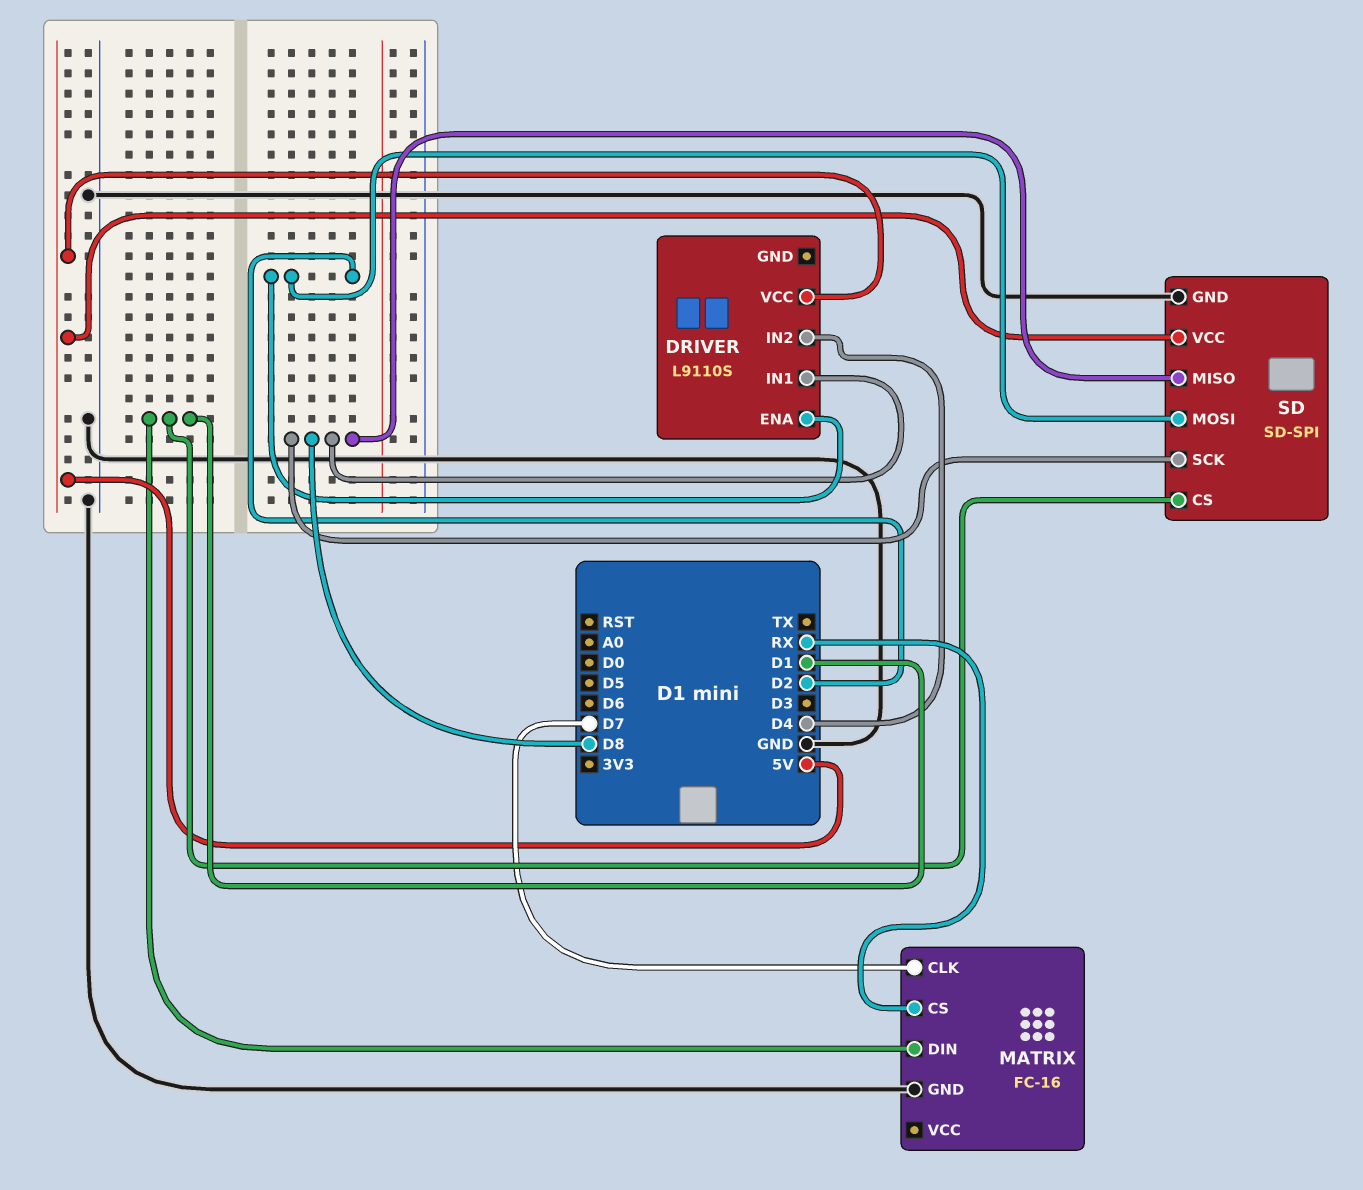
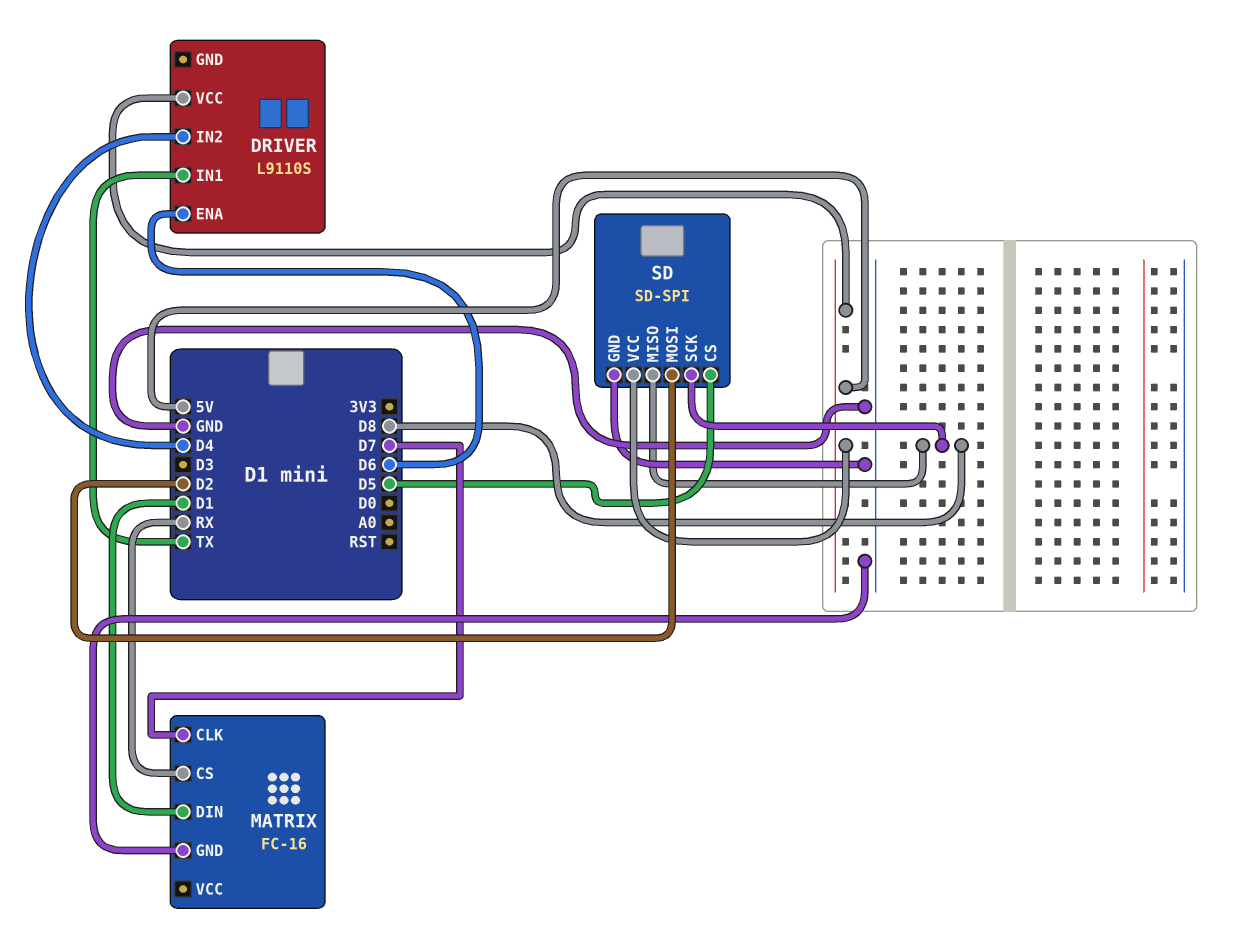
DRIVER pin ENA: D2 -> D6
DRIVER pin IN1: D8 -> TX
SD pin CS: D1 -> D5

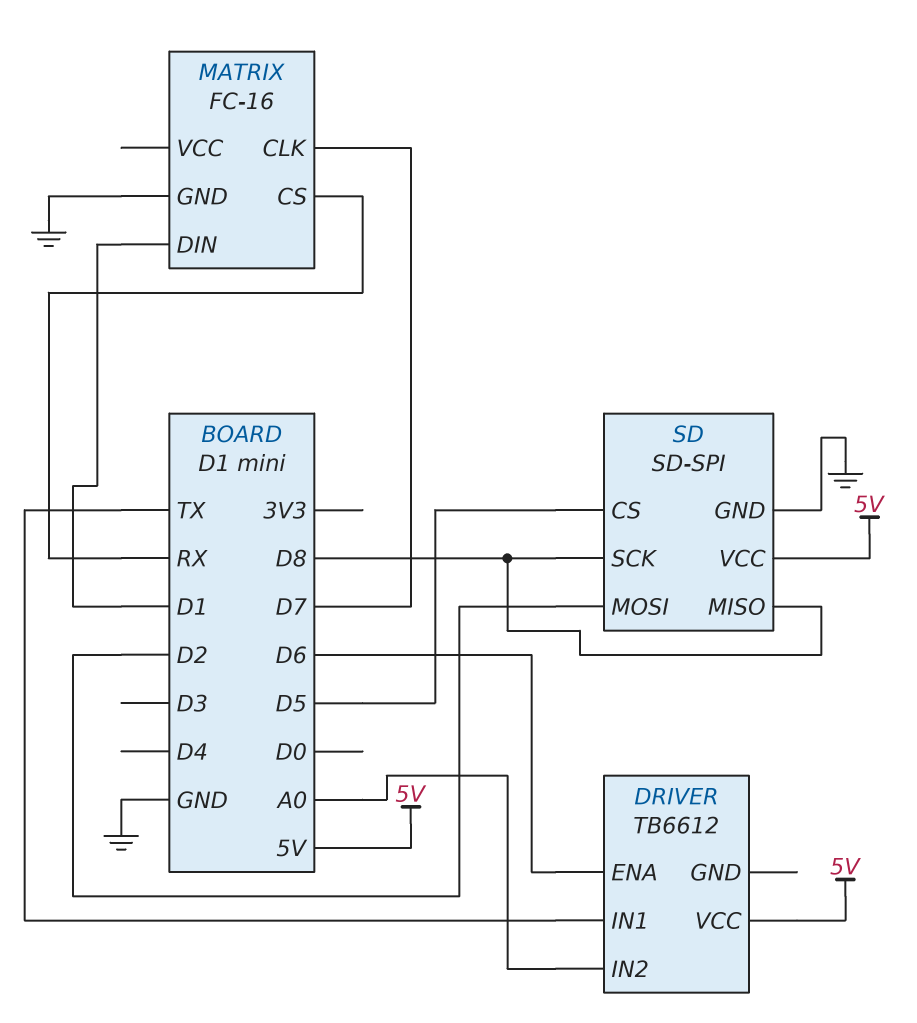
DRIVER: L9110S -> TB6612
DRIVER pin IN2: D4 -> A0

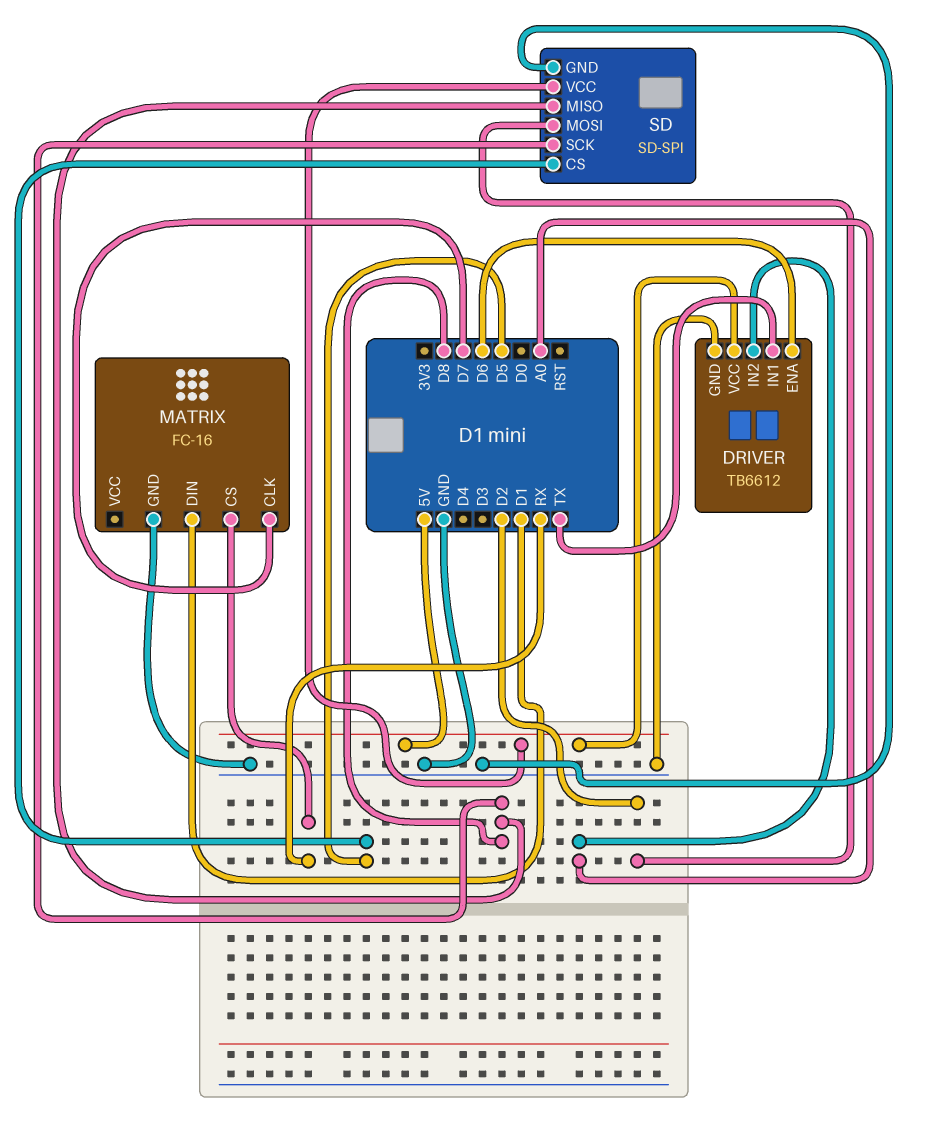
DRIVER pin GND: none -> GND

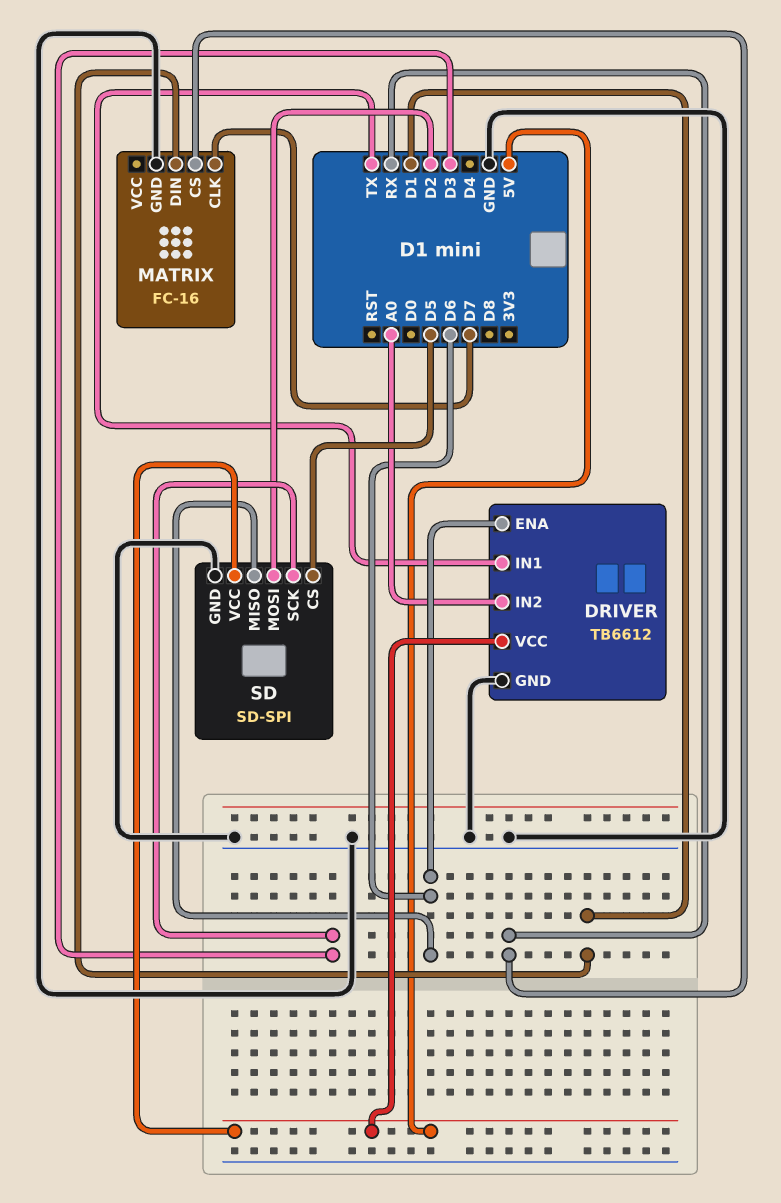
SD pin MISO: D8 -> D6
SD pin SCK: D8 -> D3

